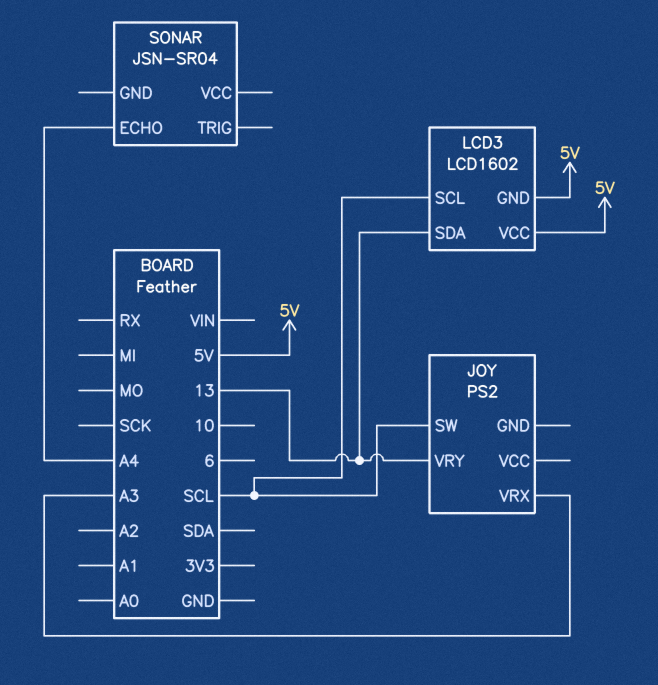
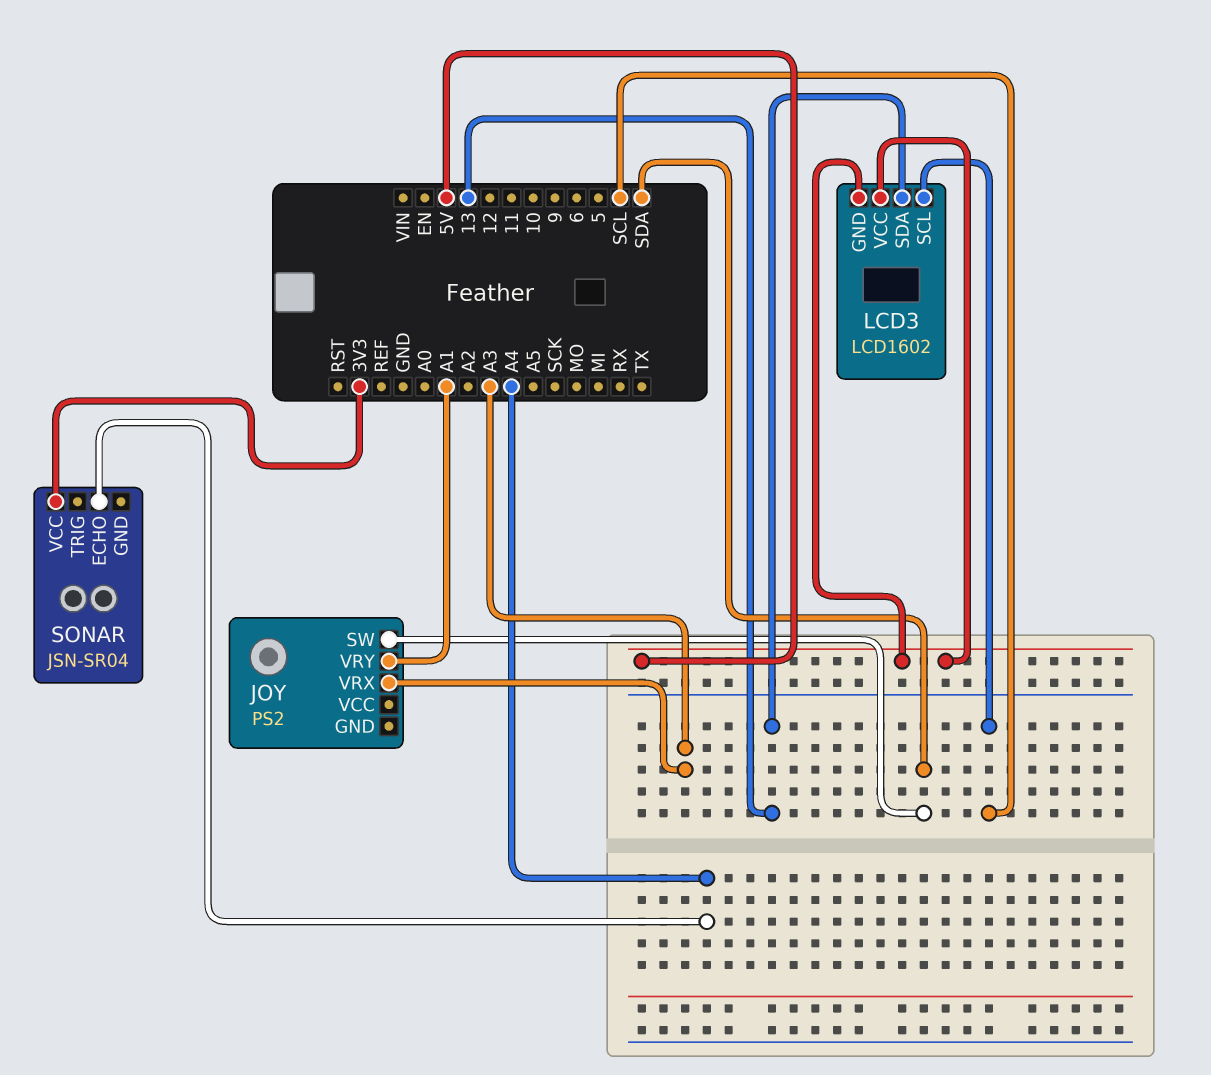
JOY pin SW: SCL -> SDA
JOY pin VRY: 13 -> A1
SONAR pin VCC: none -> 3V3

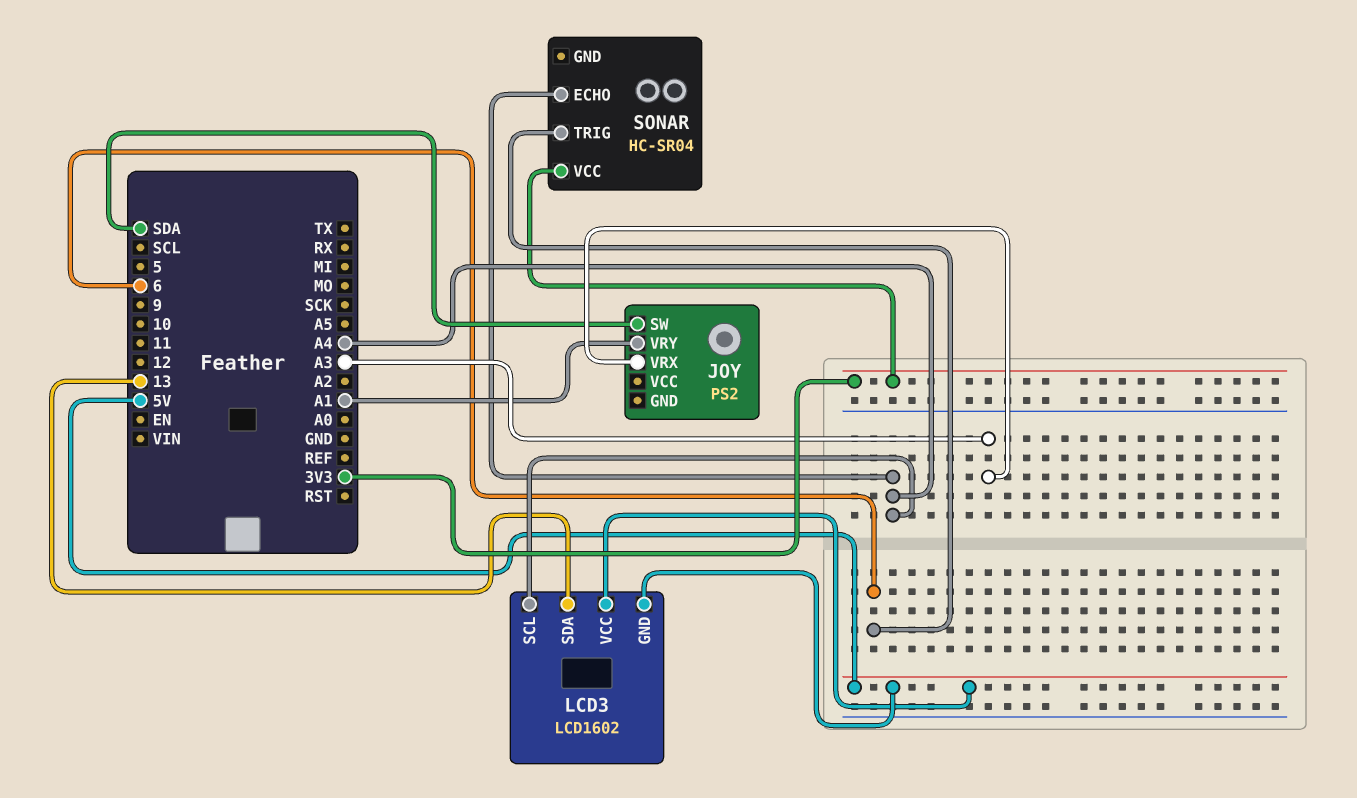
LCD3 pin SCL: SCL -> A4
SONAR: JSN-SR04 -> HC-SR04
SONAR pin TRIG: none -> 6

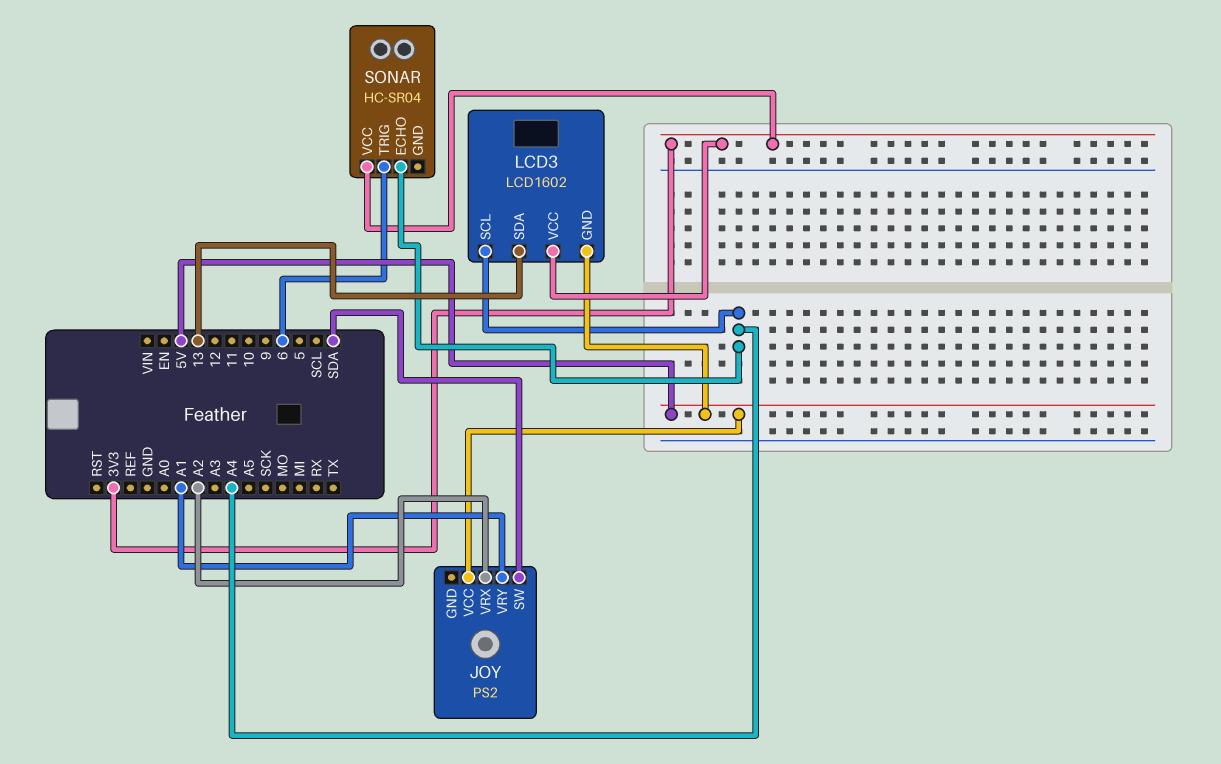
JOY pin VCC: none -> 5V
JOY pin VRX: A3 -> A2
LCD3 pin VCC: 5V -> 3V3

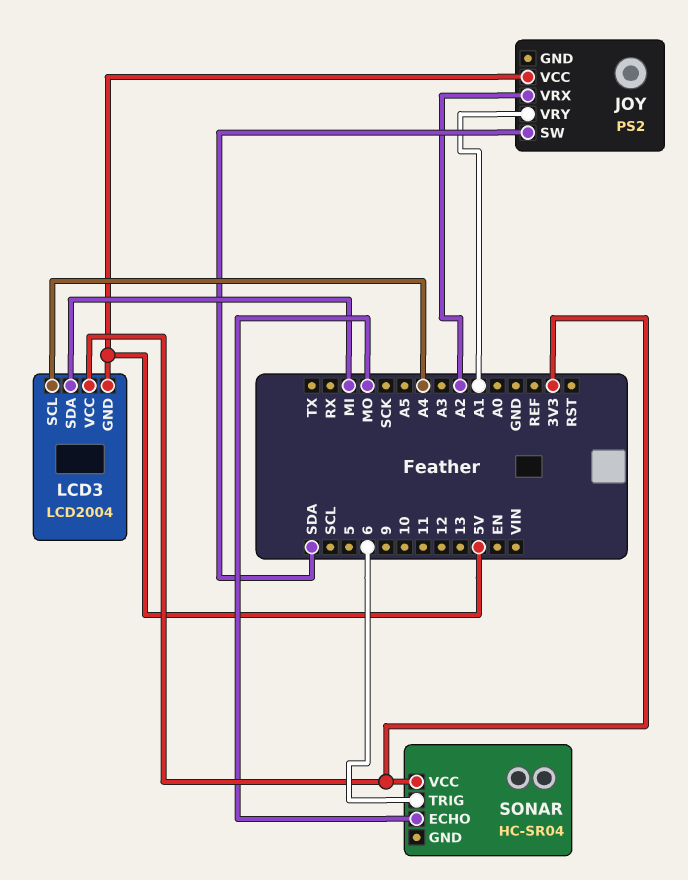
LCD3: LCD1602 -> LCD2004
LCD3 pin SDA: 13 -> MI
SONAR pin ECHO: A4 -> MO

